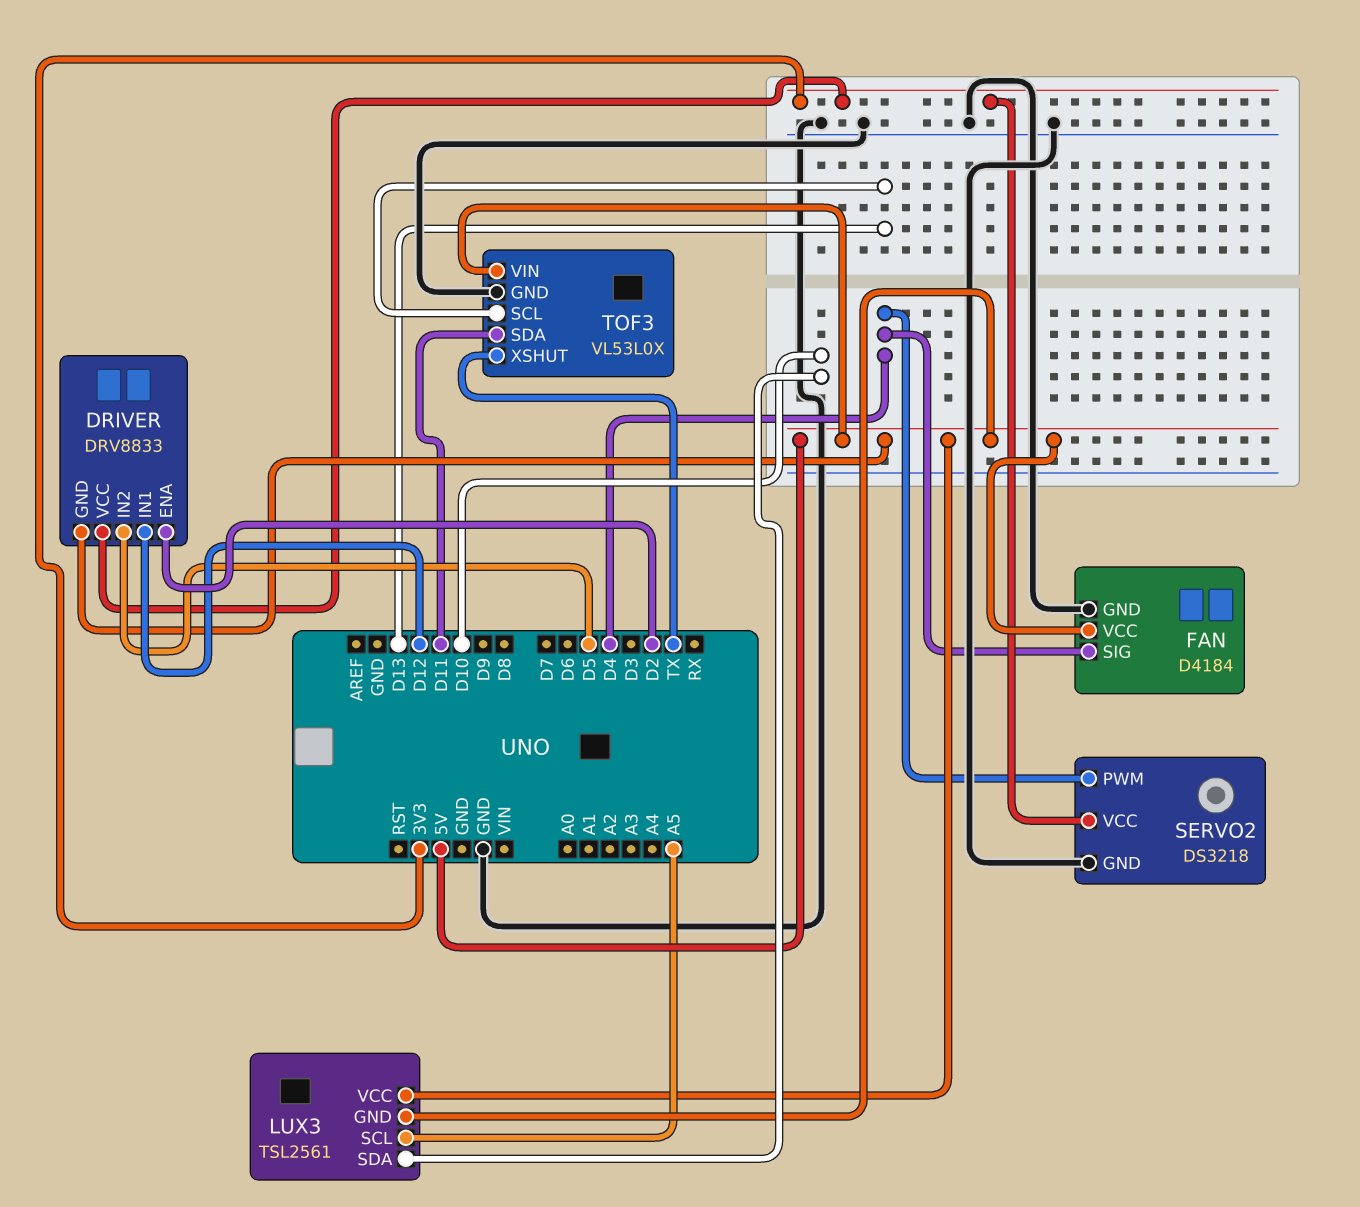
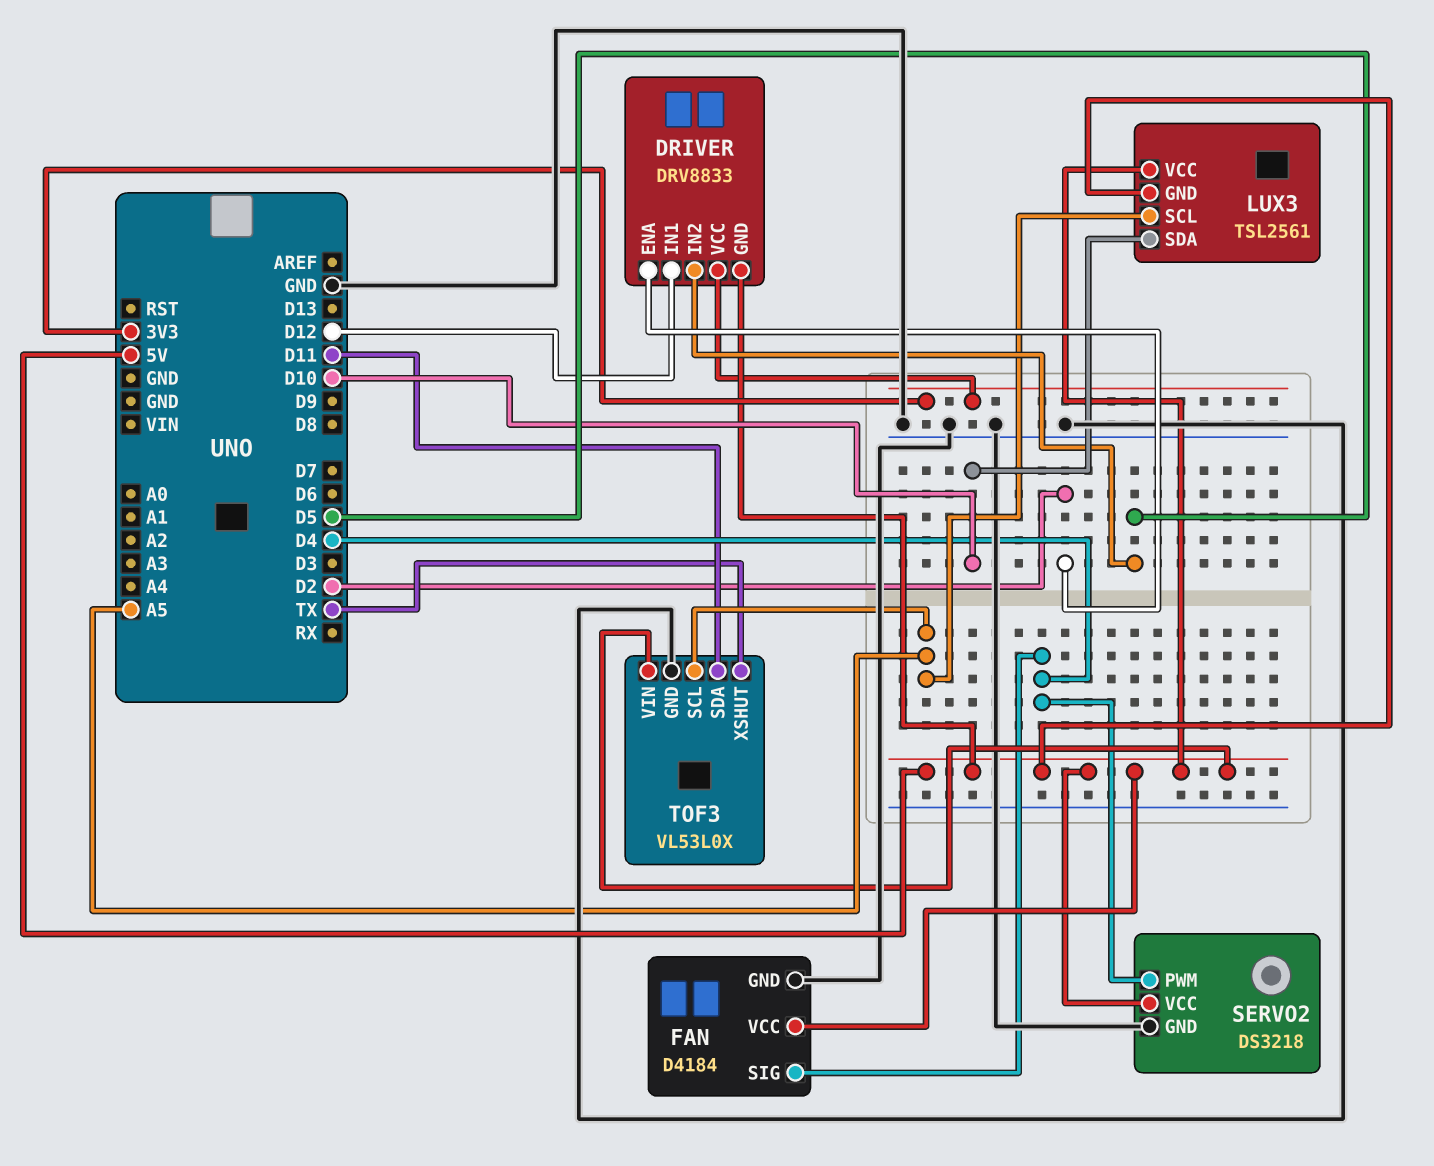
SERVO2 pin VCC: 3V3 -> 5V
TOF3 pin SCL: D13 -> A5

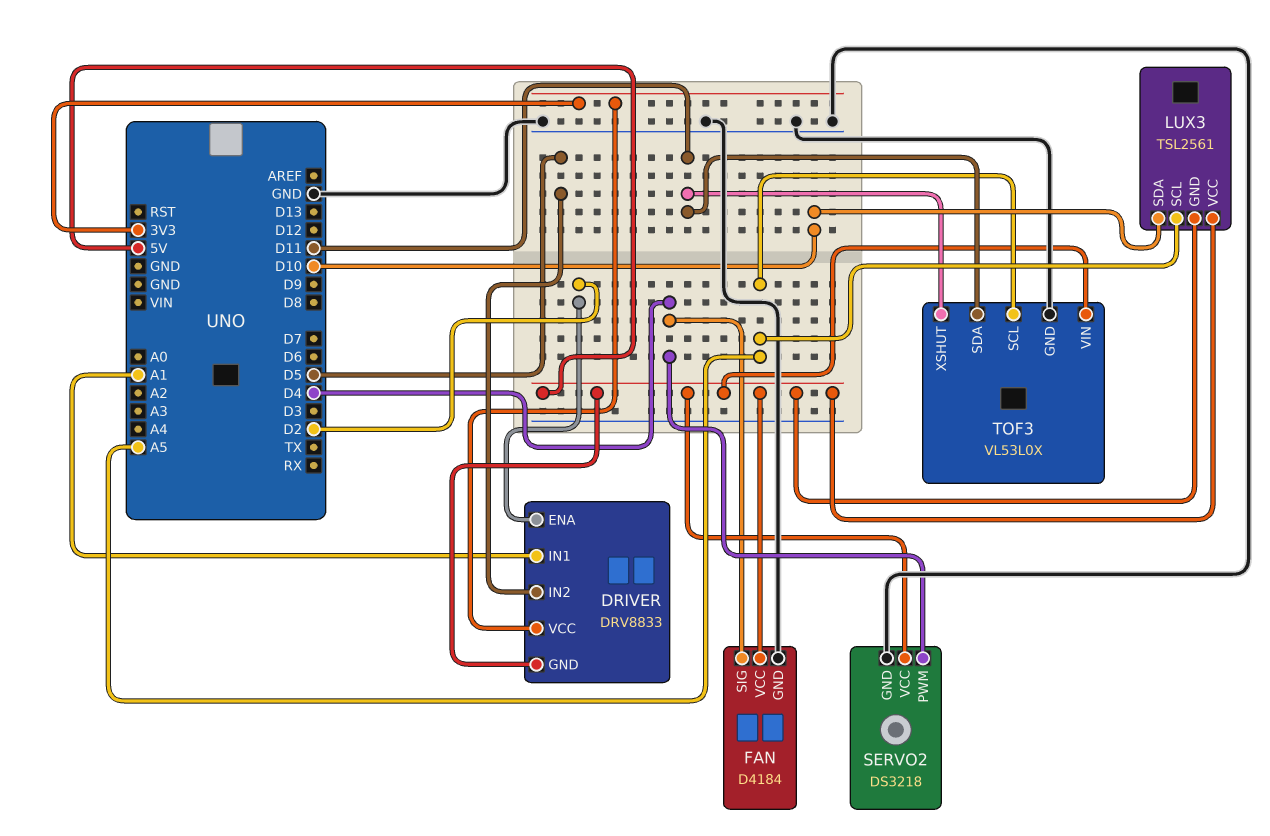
DRIVER pin IN1: D12 -> A1
TOF3 pin XSHUT: TX -> D11

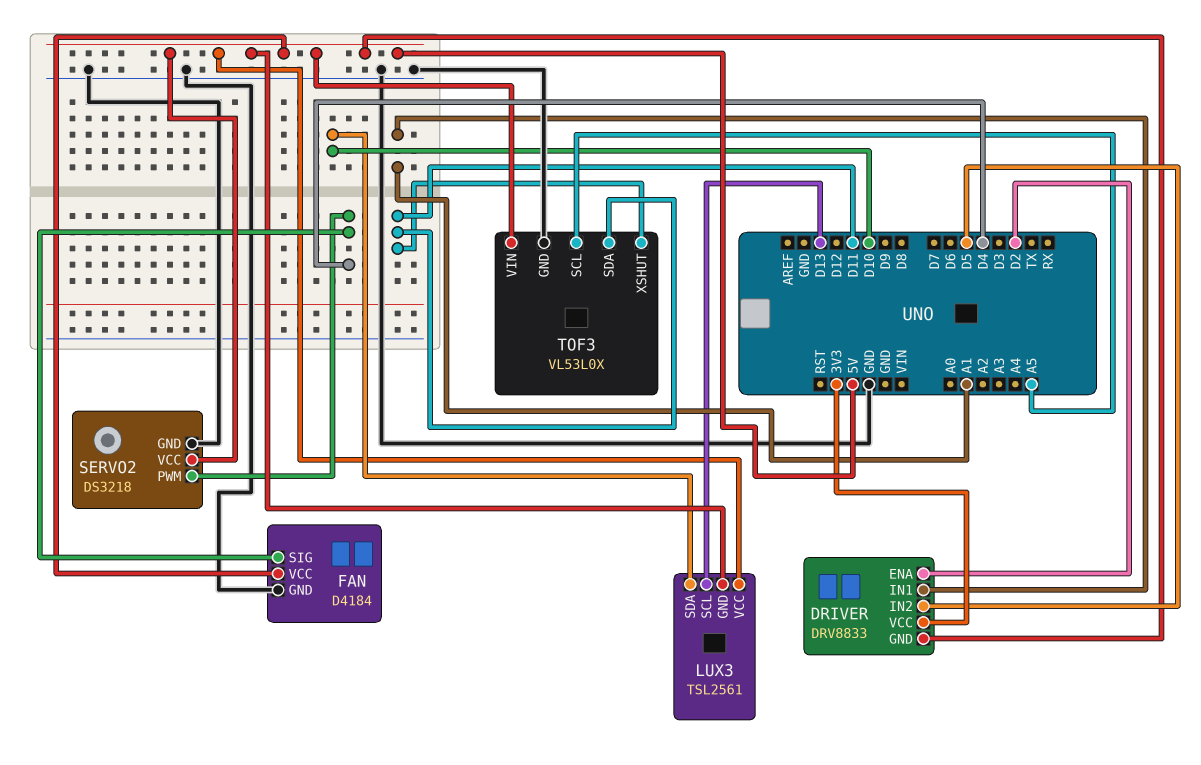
LUX3 pin SCL: A5 -> D13

